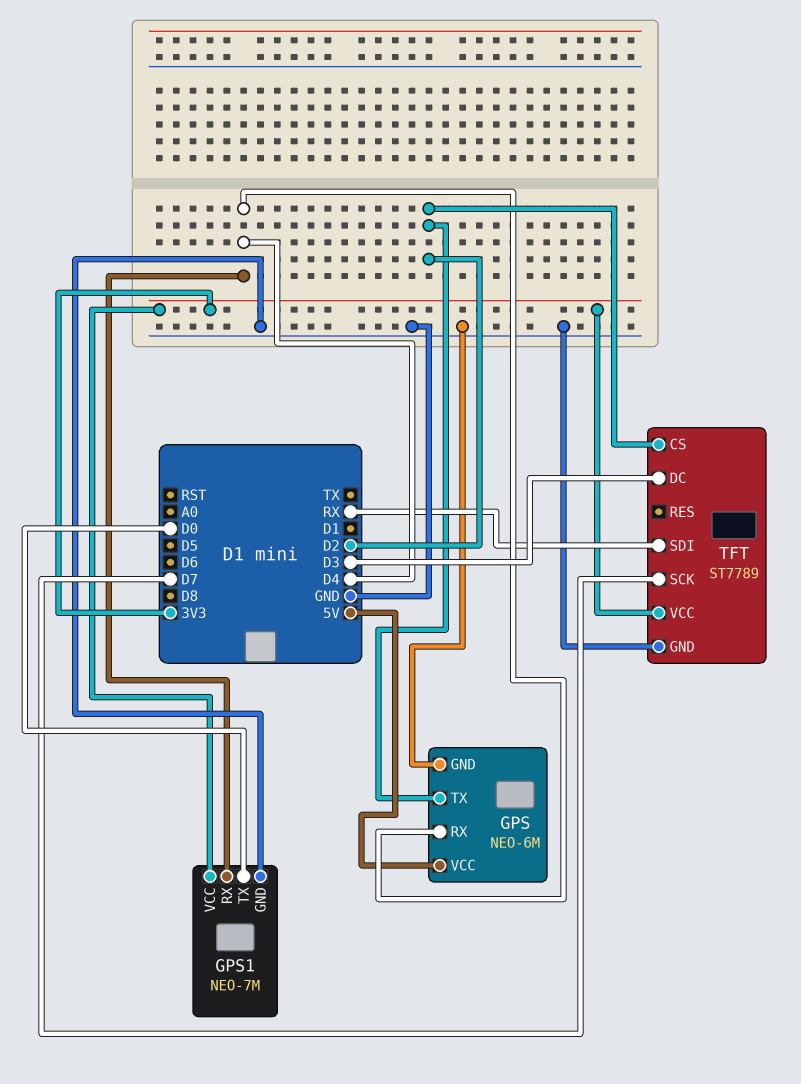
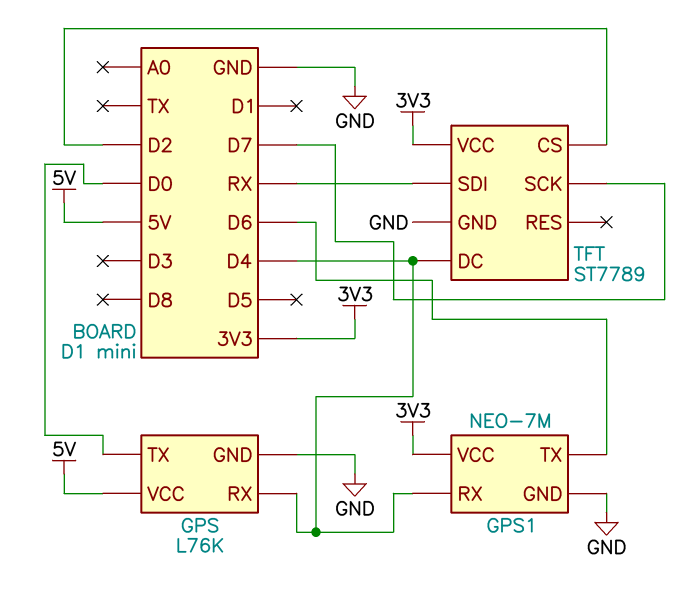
GPS: NEO-6M -> L76K
GPS pin TX: D2 -> D0
GPS1 pin TX: D0 -> D6
TFT pin DC: D3 -> D4

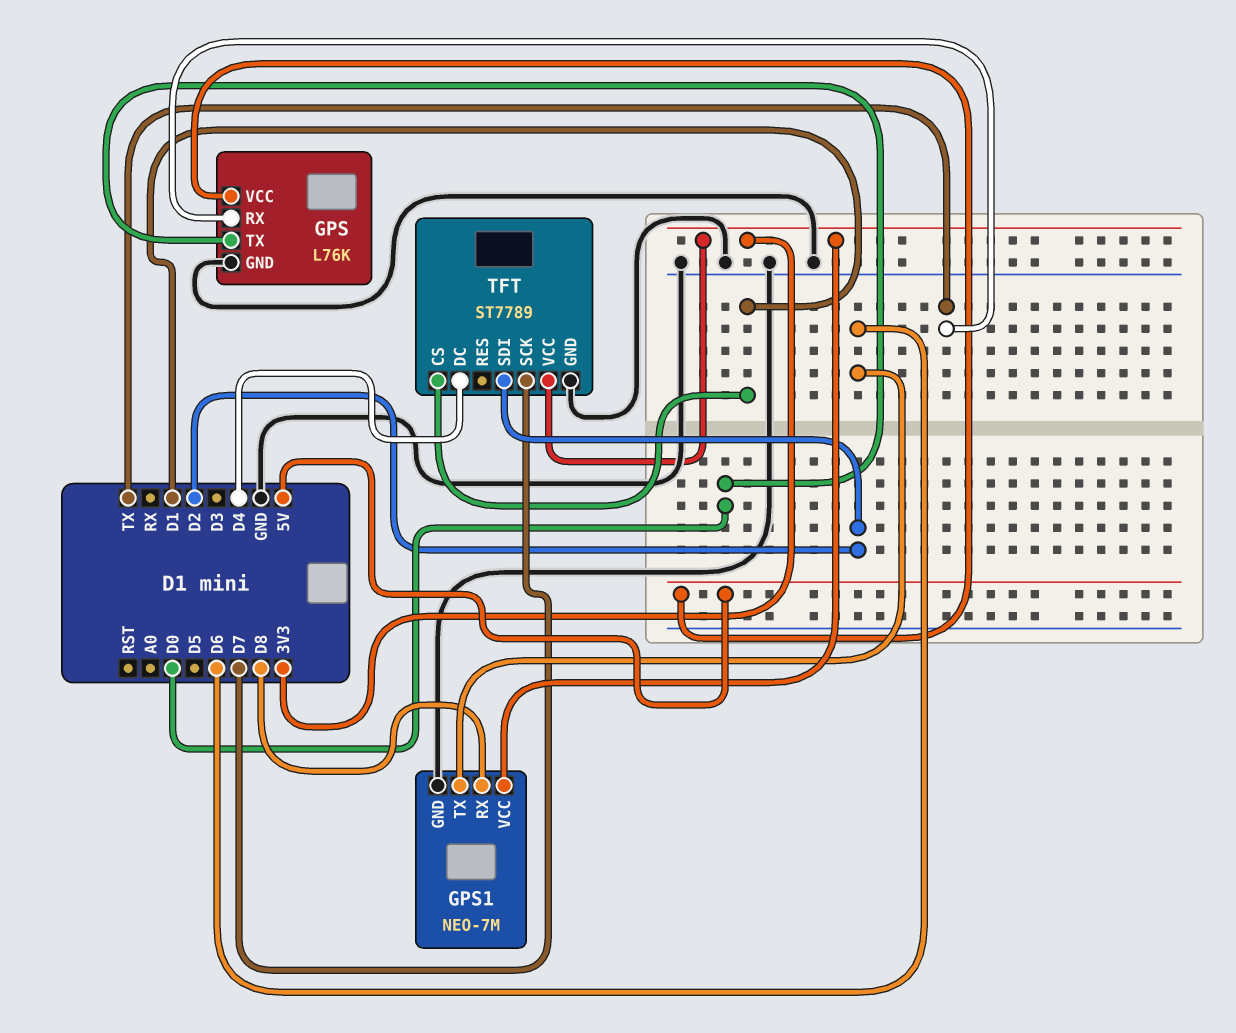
GPS pin RX: D4 -> TX
GPS1 pin RX: D4 -> D8
TFT pin CS: D2 -> D1
TFT pin SDI: RX -> D2

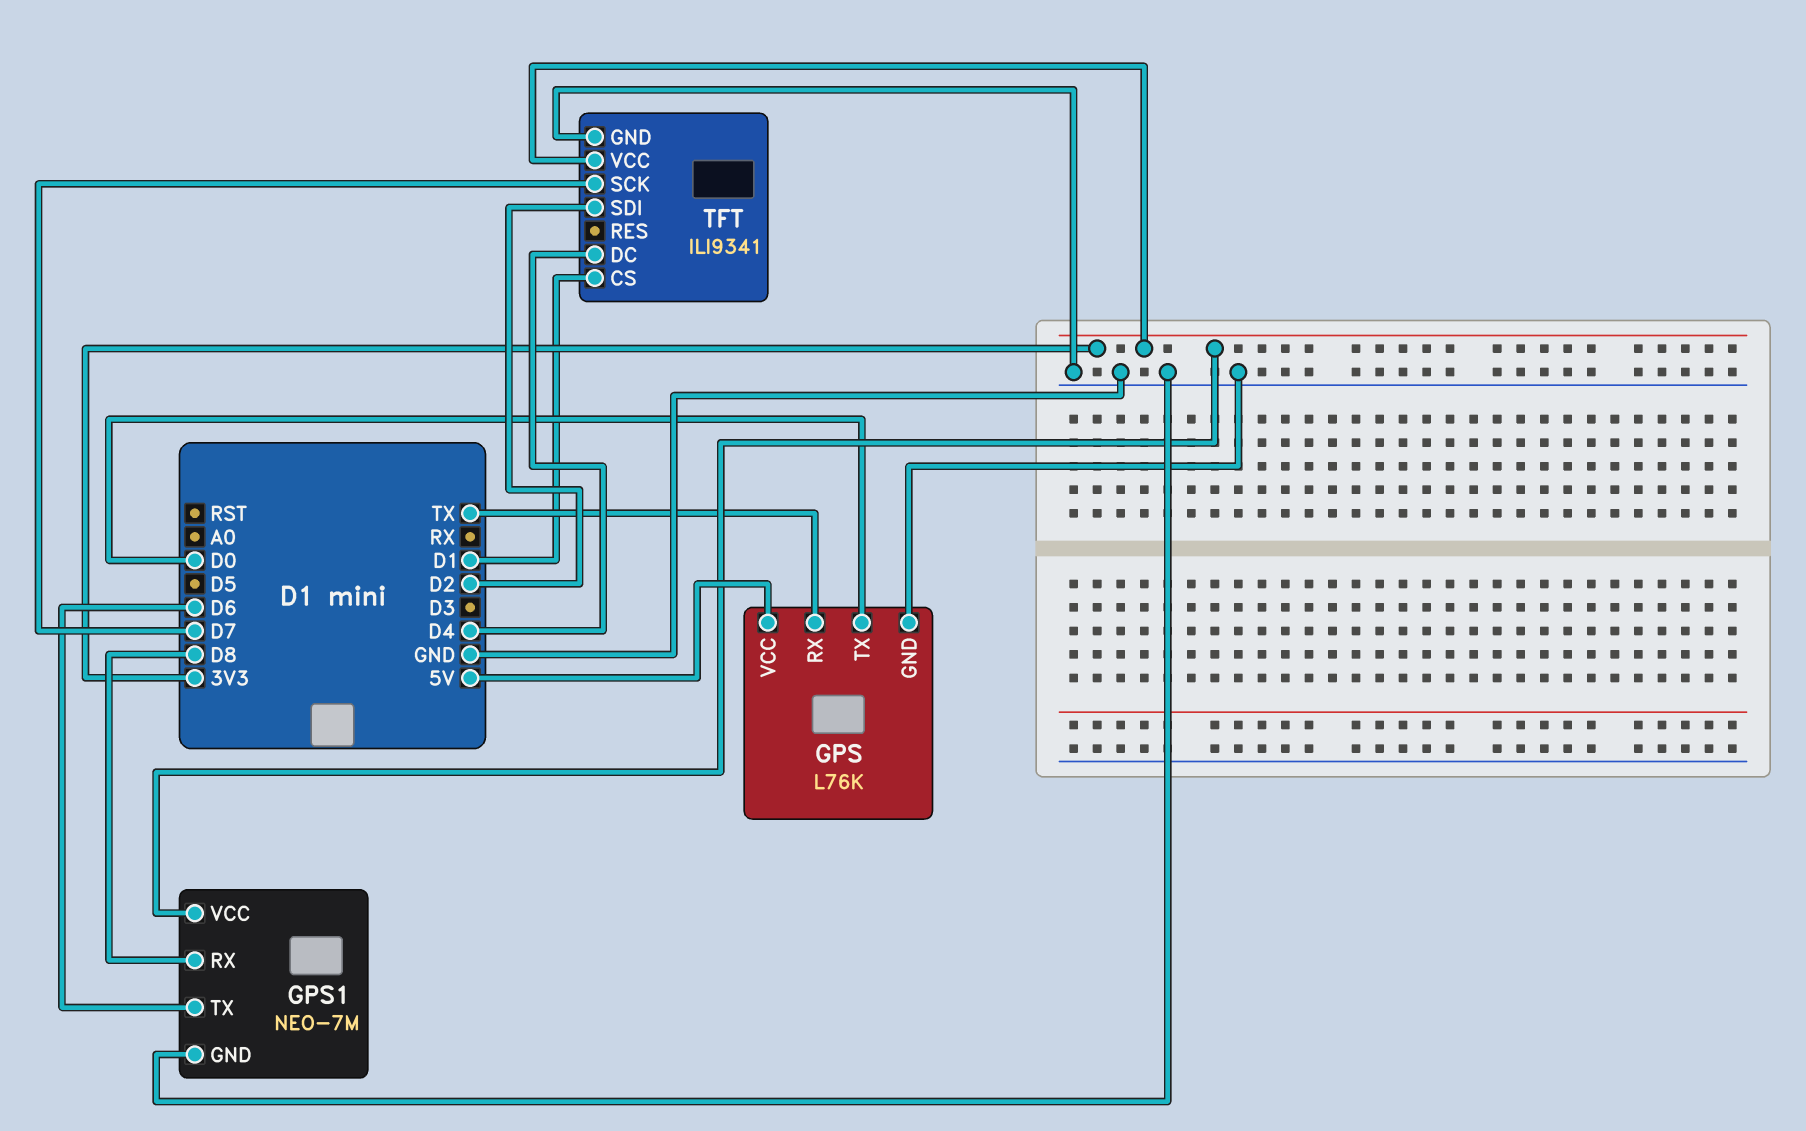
TFT: ST7789 -> ILI9341

